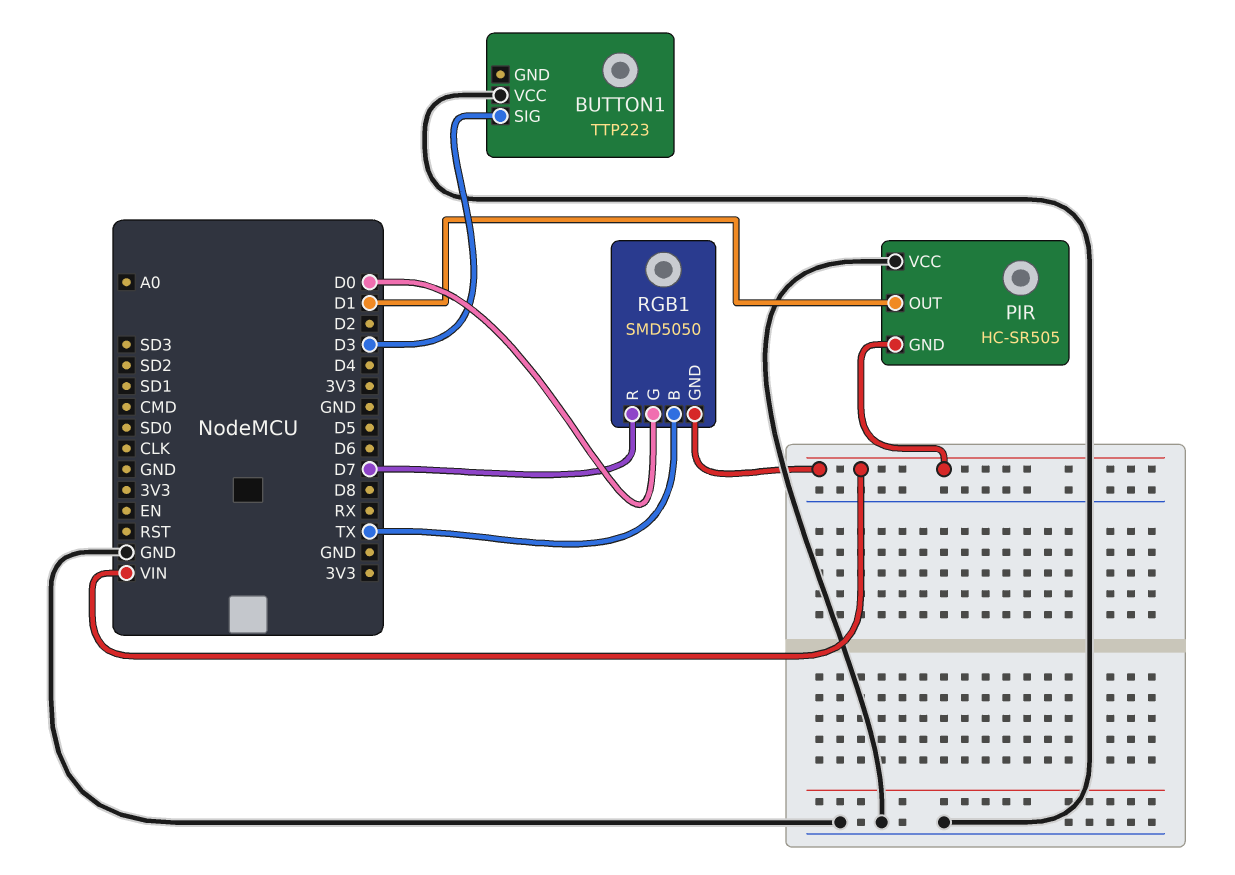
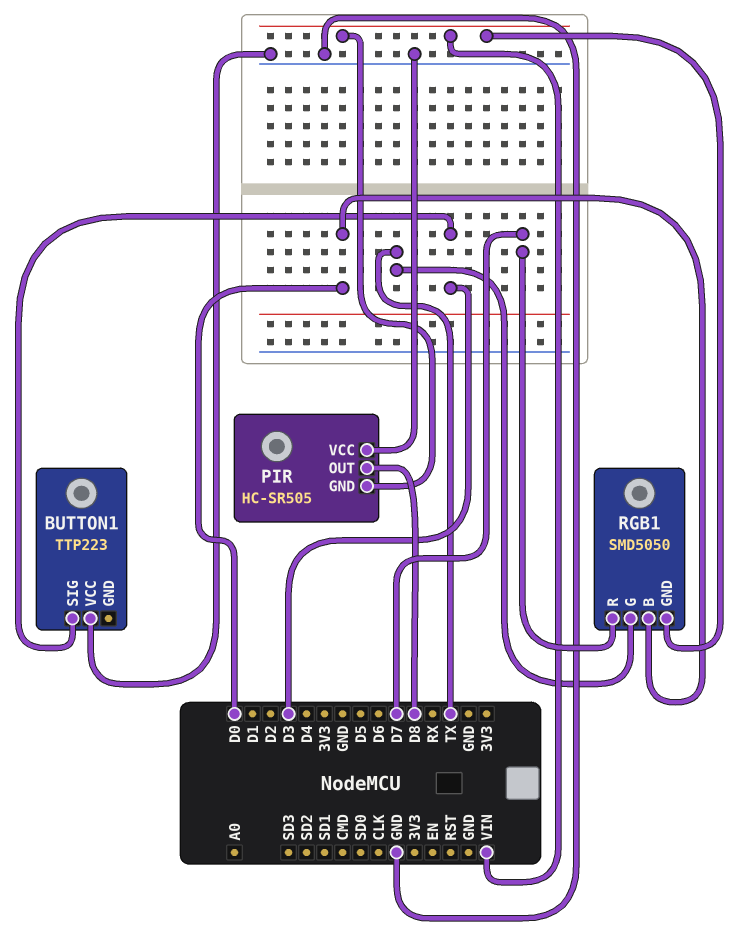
PIR pin OUT: D1 -> D8
RGB1 pin B: TX -> D0
RGB1 pin G: D0 -> TX

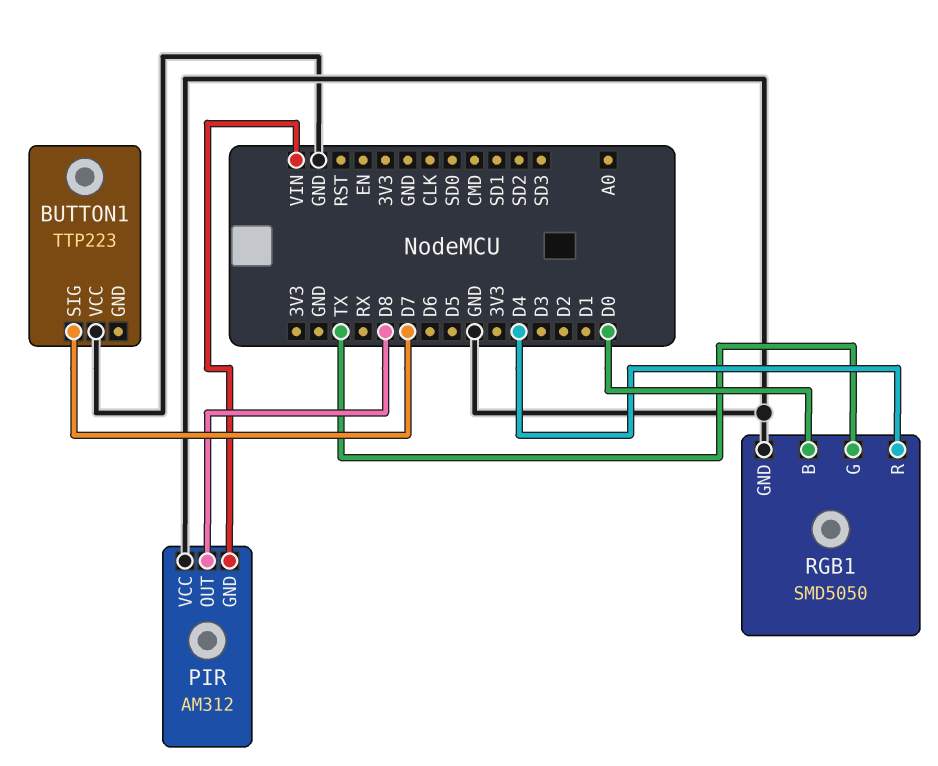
BUTTON1 pin SIG: D3 -> D7
PIR: HC-SR505 -> AM312
RGB1 pin GND: VIN -> GND
RGB1 pin R: D7 -> D4

